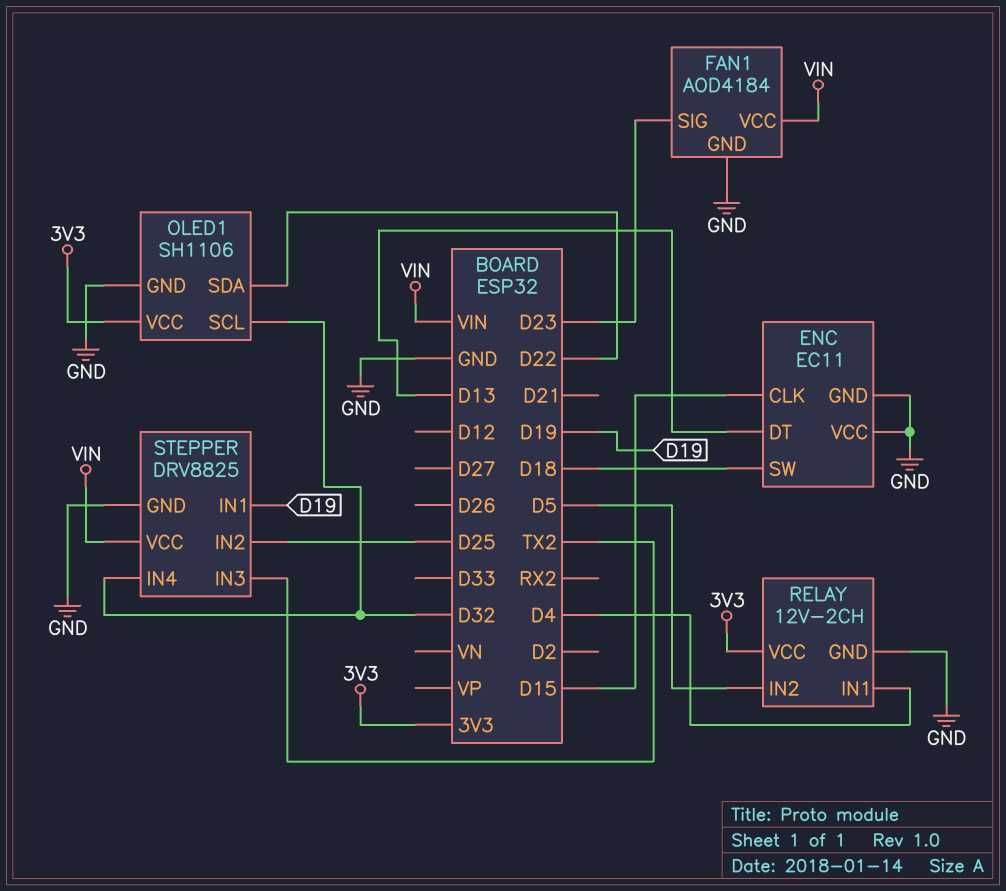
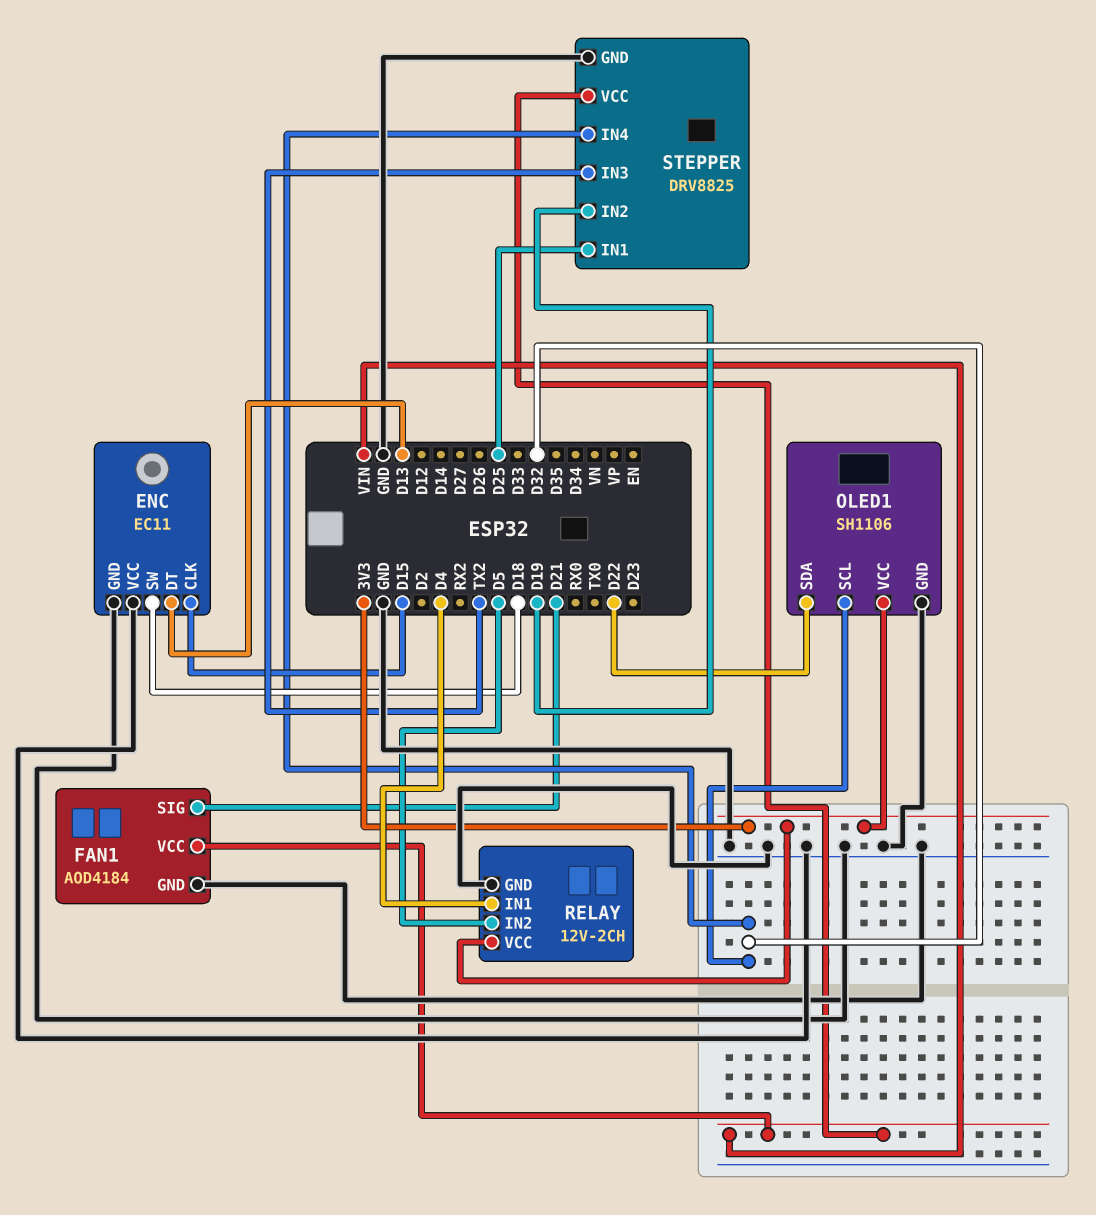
FAN1 pin SIG: D23 -> D21
STEPPER pin IN1: D19 -> D25
STEPPER pin IN2: D25 -> D19

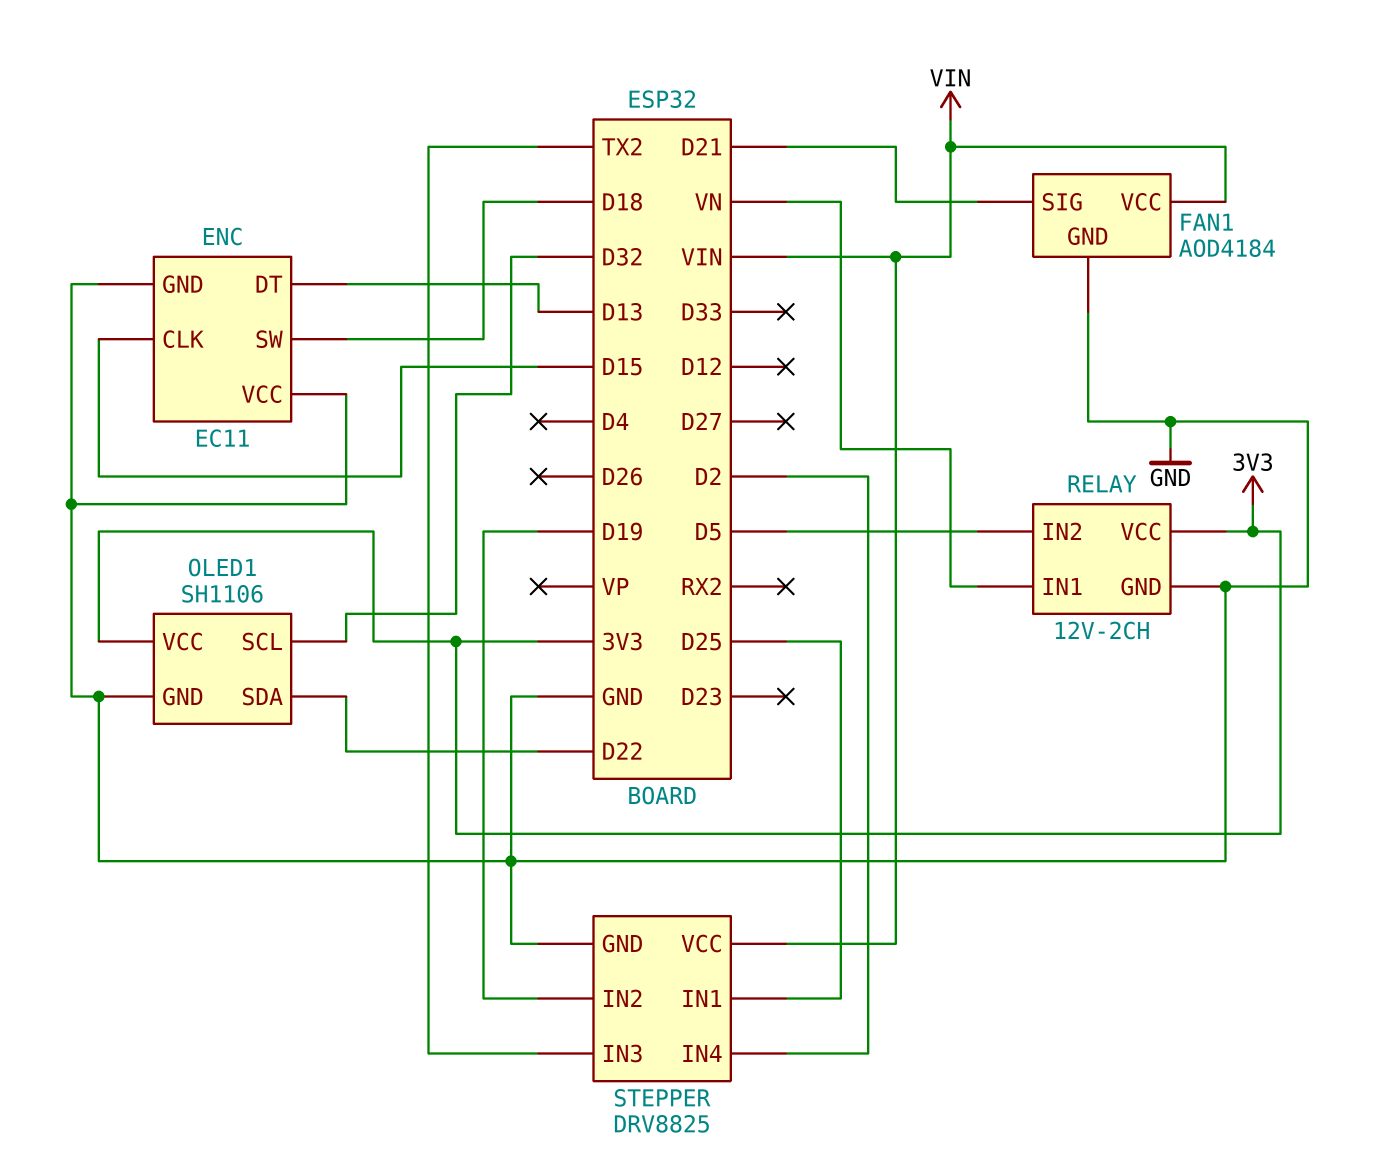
RELAY pin IN1: D4 -> VN
STEPPER pin IN4: D32 -> D2

